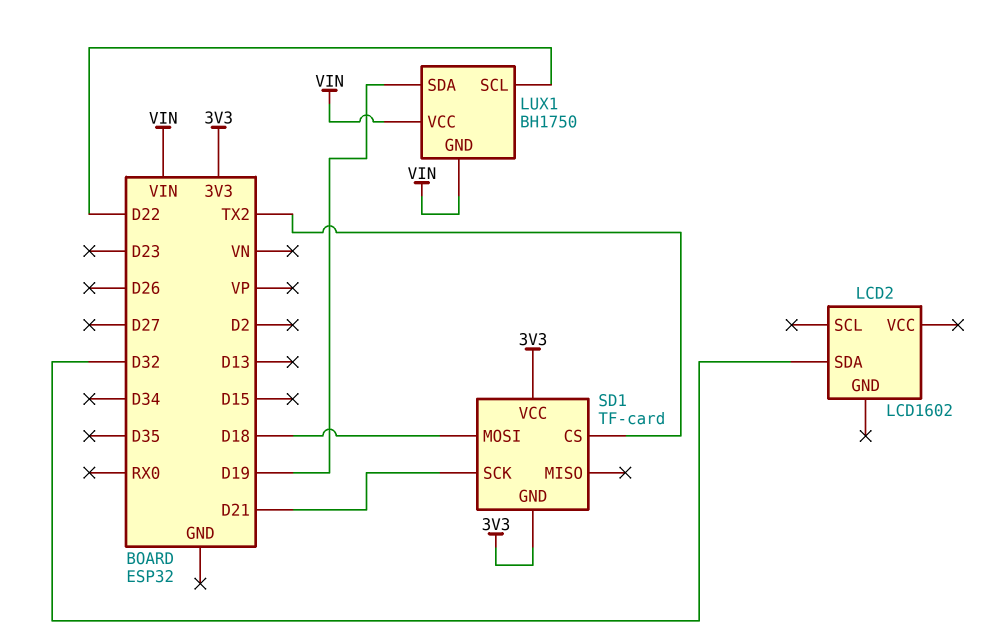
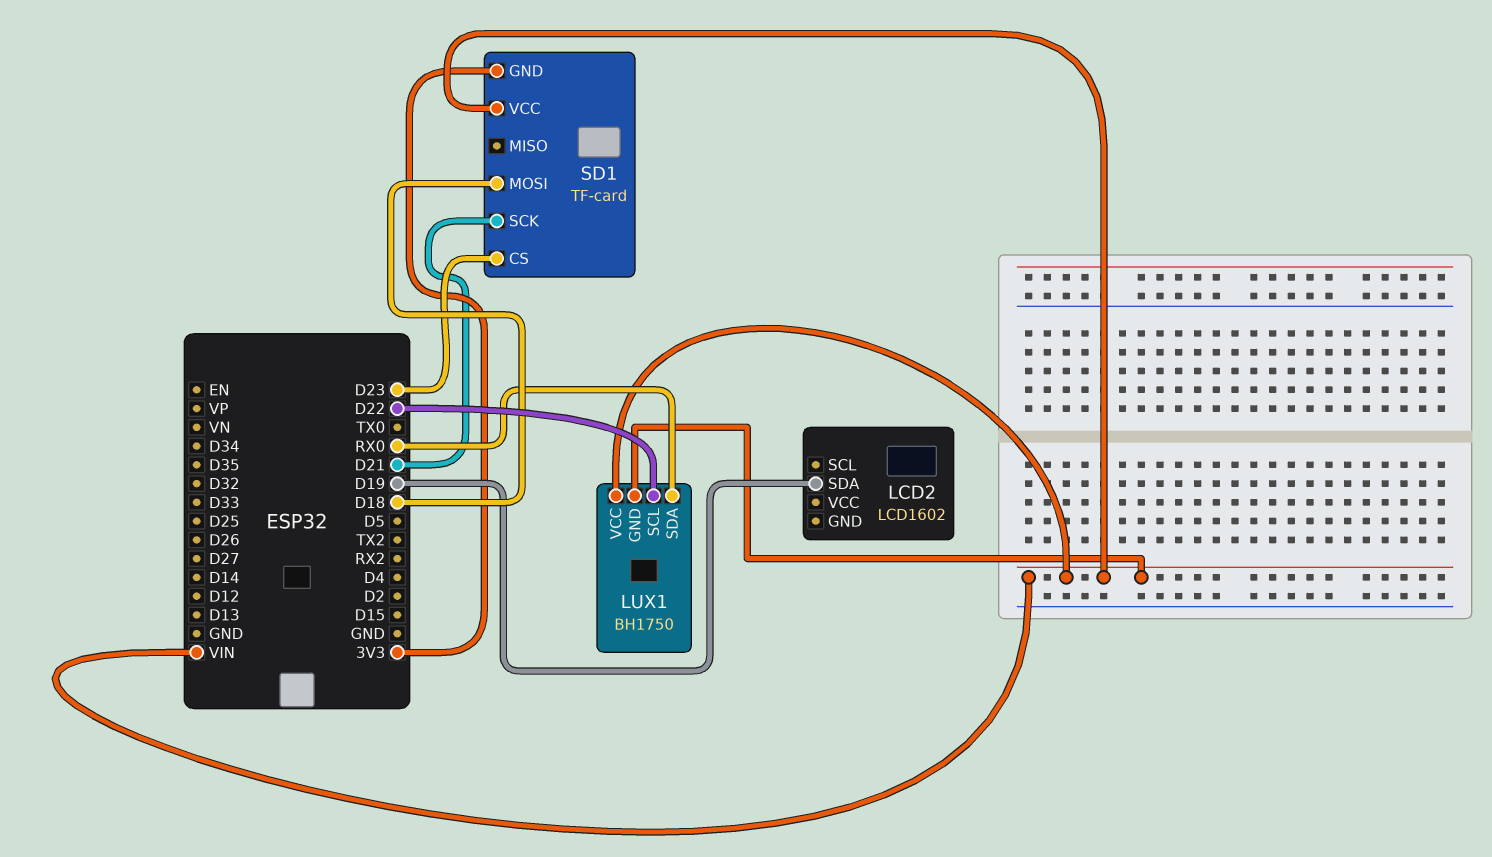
LCD2 pin SDA: D32 -> D19
LUX1 pin SDA: D19 -> RX0
SD1 pin CS: TX2 -> D23
SD1 pin VCC: 3V3 -> VIN

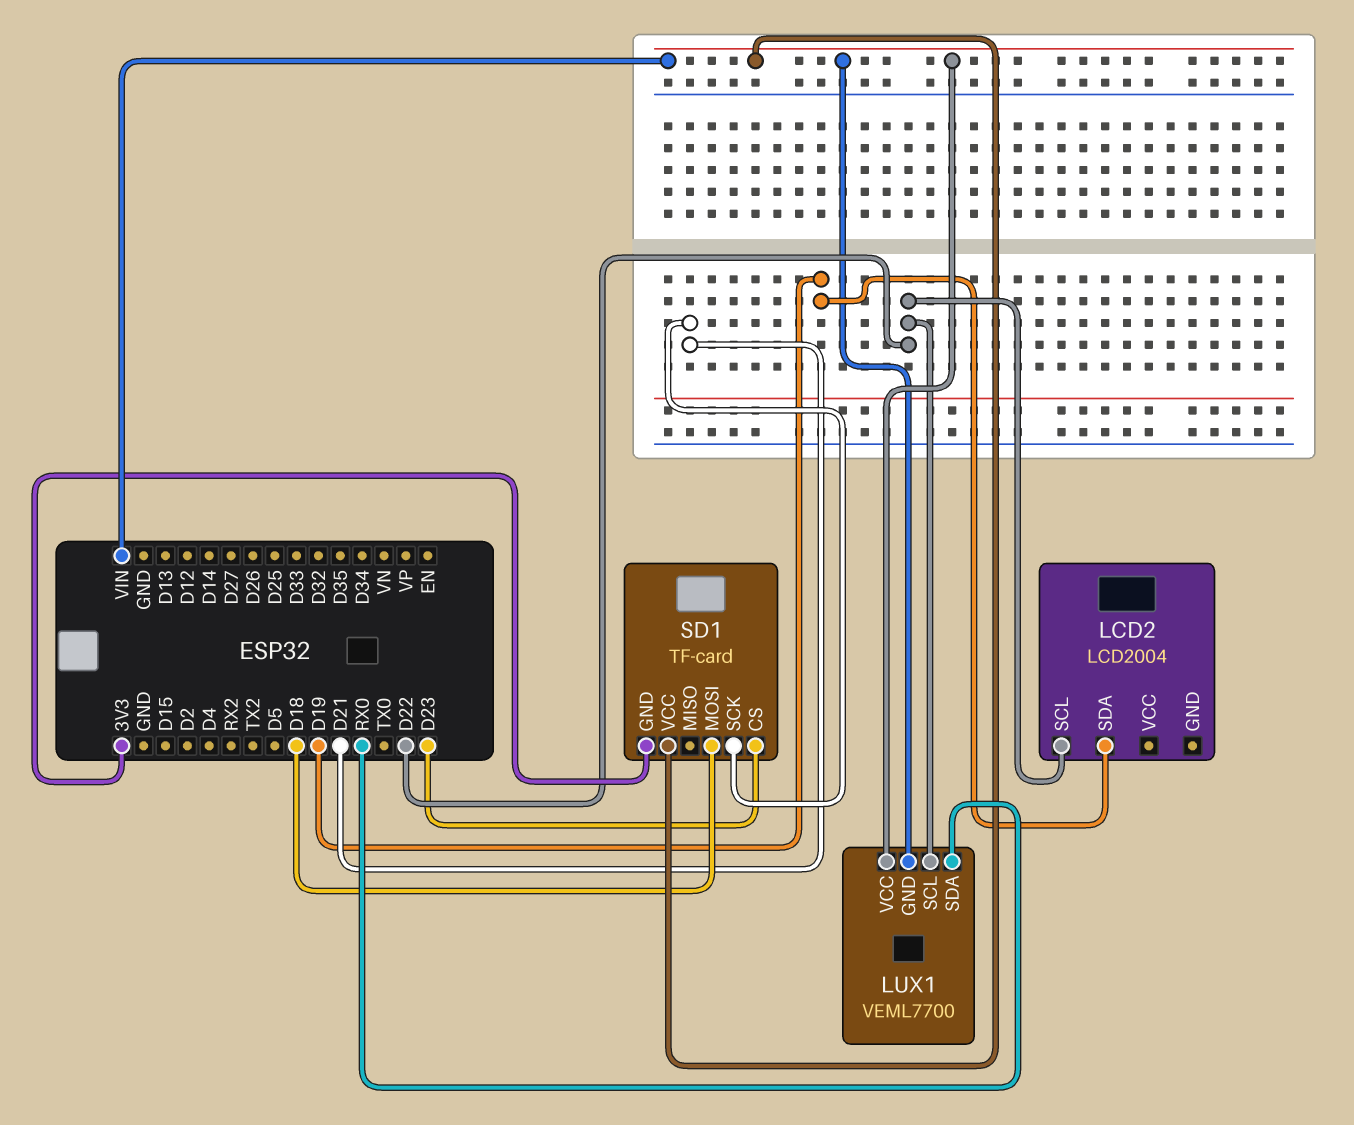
LCD2: LCD1602 -> LCD2004
LCD2 pin SCL: none -> D22
LUX1: BH1750 -> VEML7700

